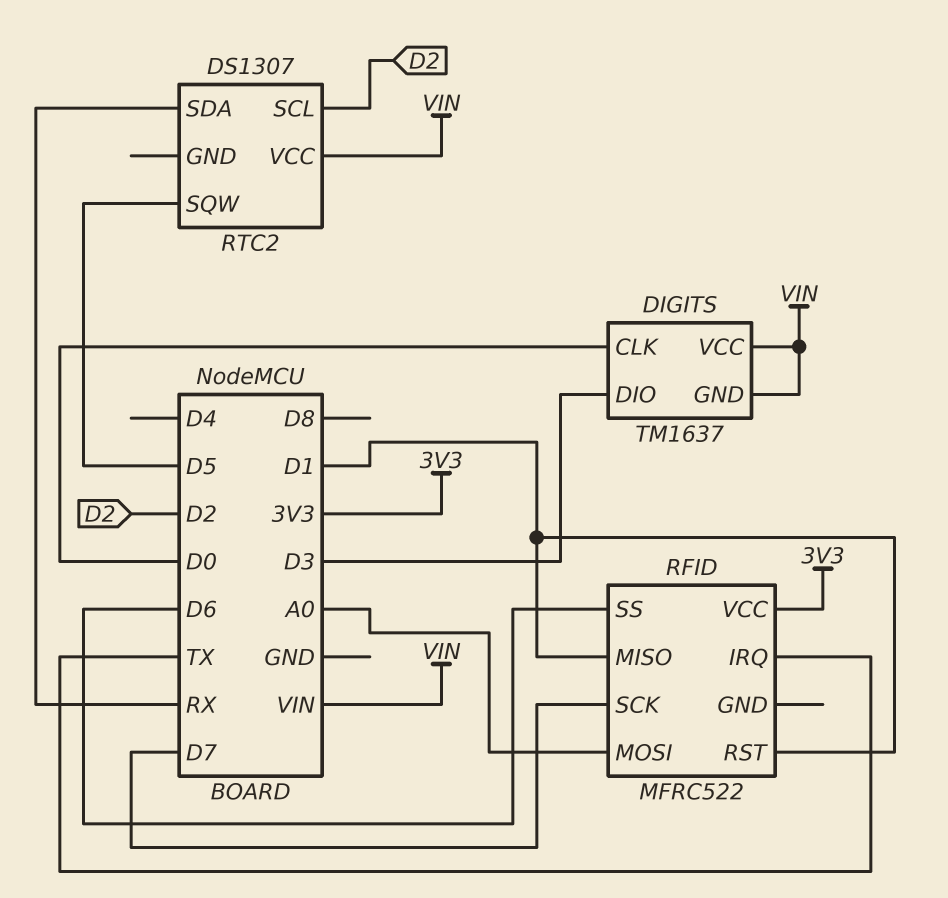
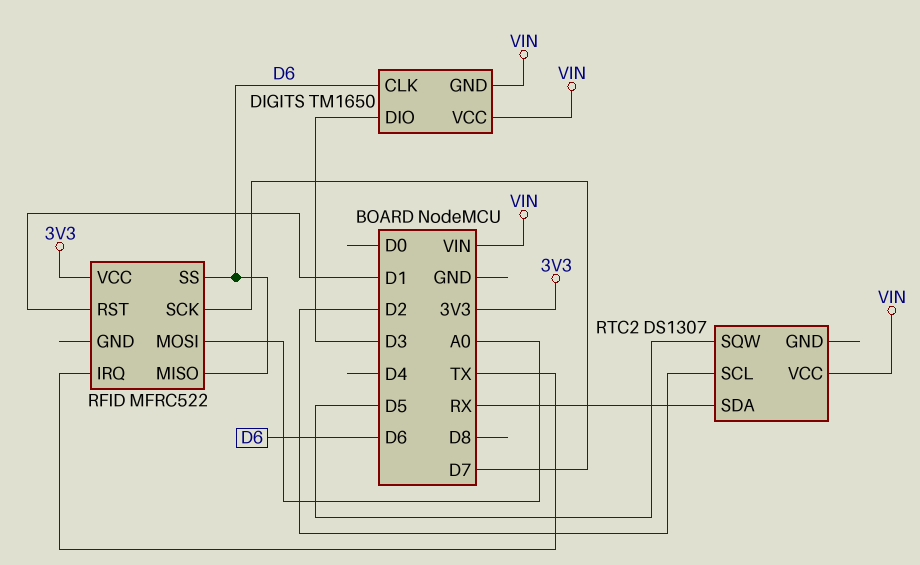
DIGITS: TM1637 -> TM1650
DIGITS pin CLK: D0 -> D6
RFID pin MISO: D1 -> D6

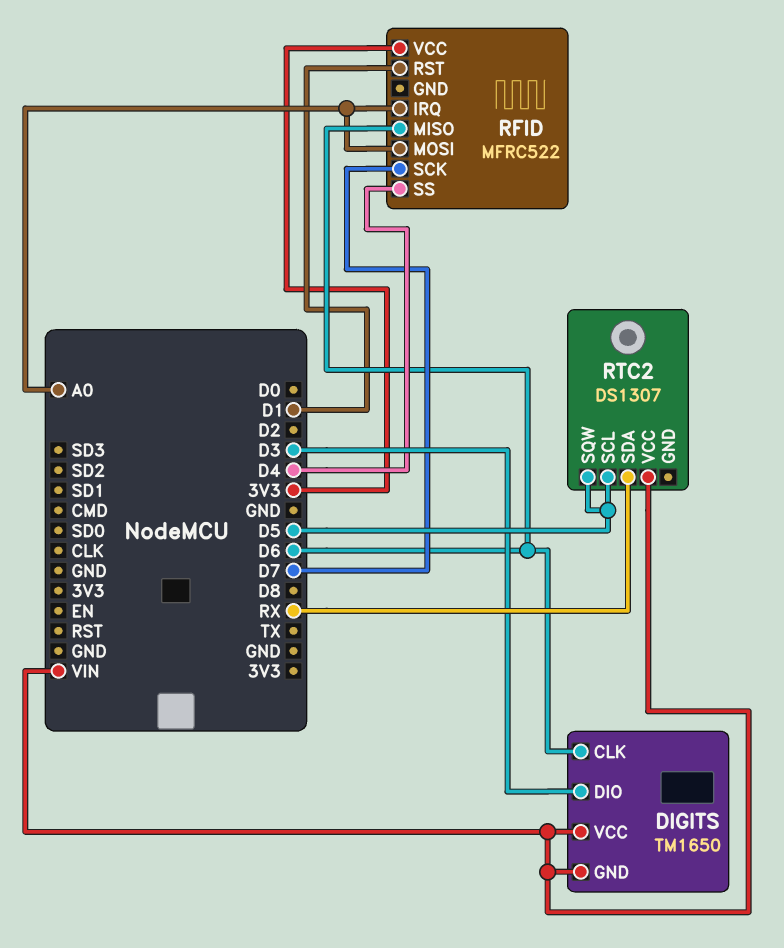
RFID pin IRQ: TX -> A0
RFID pin SS: D6 -> D4
RTC2 pin SCL: D2 -> D5

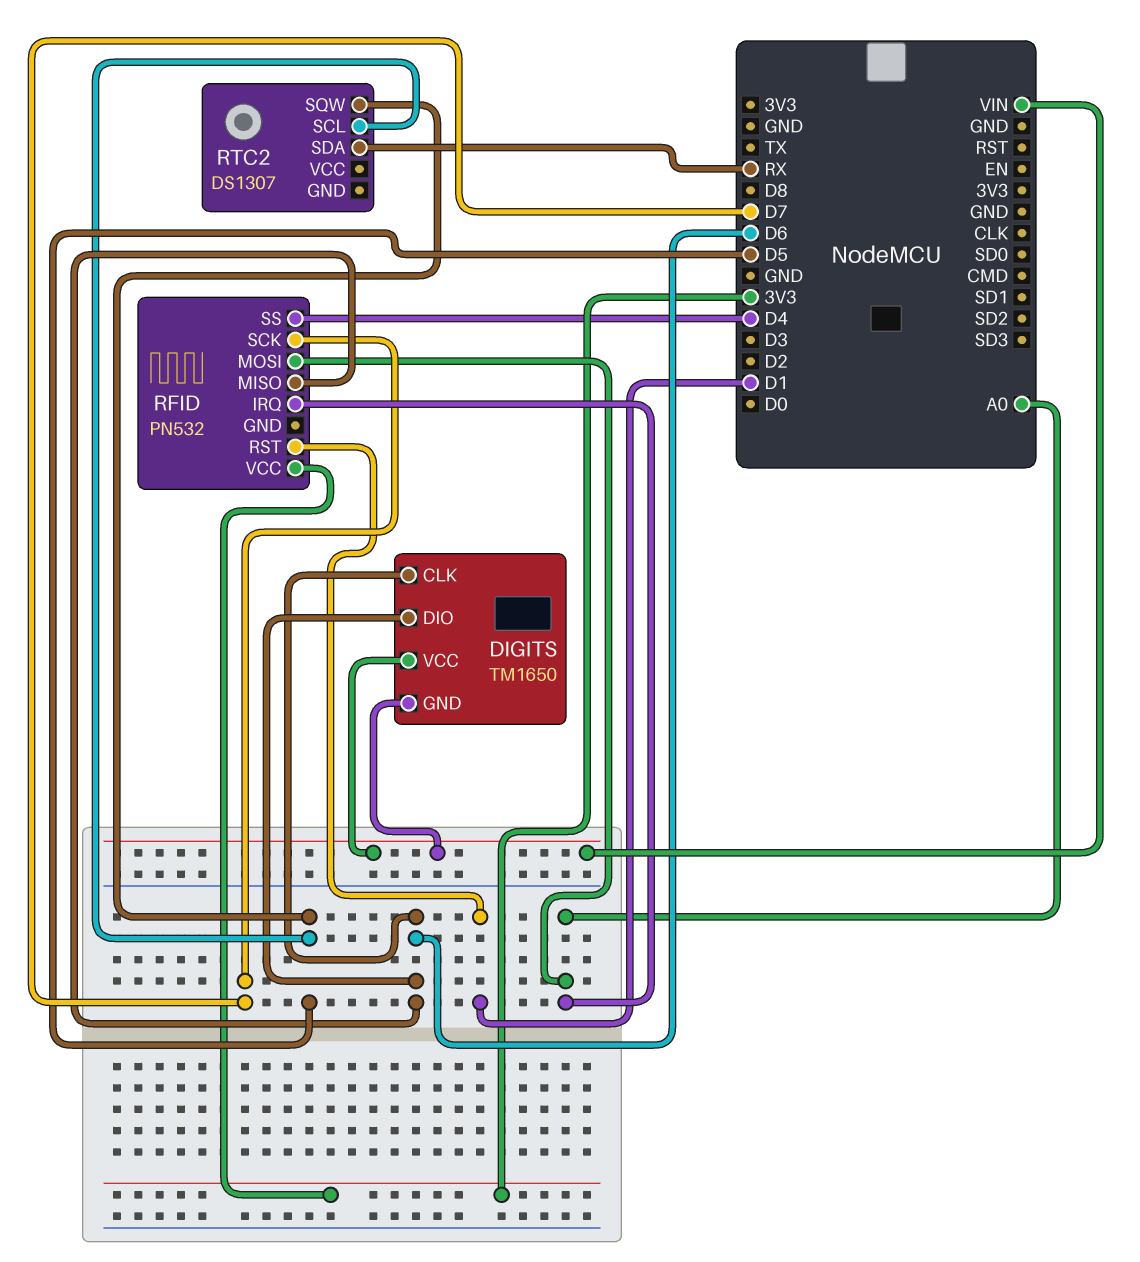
DIGITS pin DIO: D3 -> D6
RFID: MFRC522 -> PN532
RTC2 pin VCC: VIN -> none

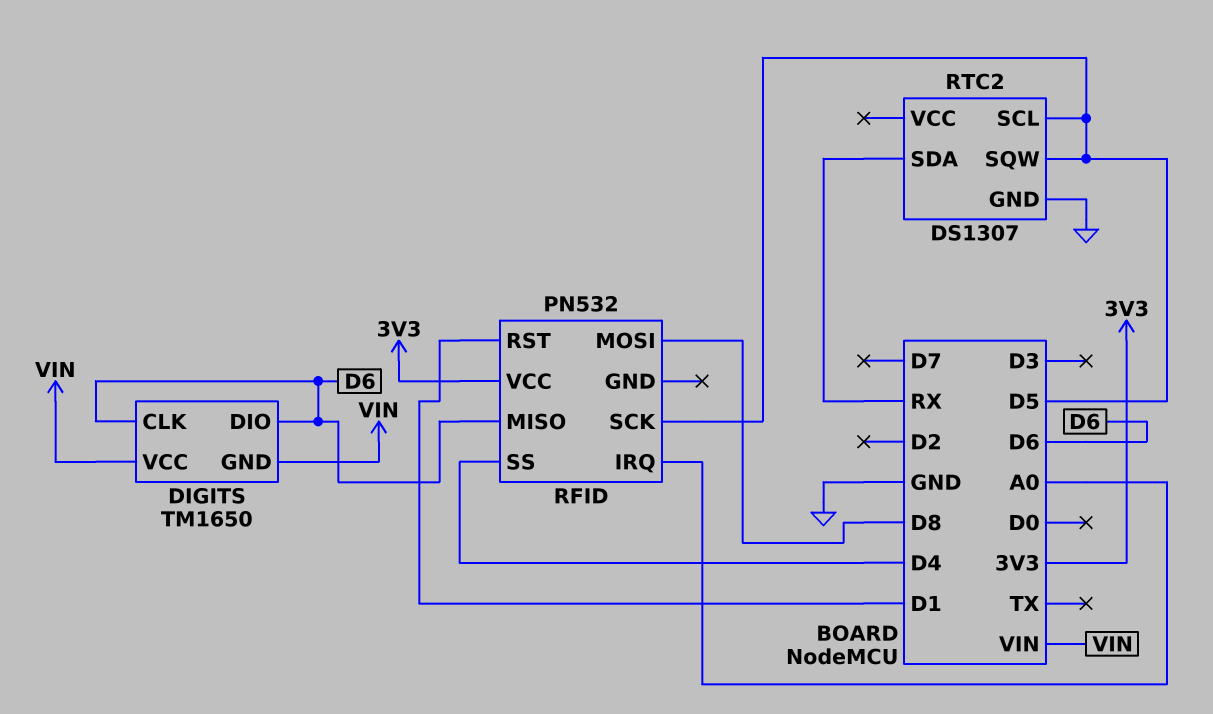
RFID pin MOSI: A0 -> D8
RFID pin SCK: D7 -> D5
RTC2 pin GND: none -> GND

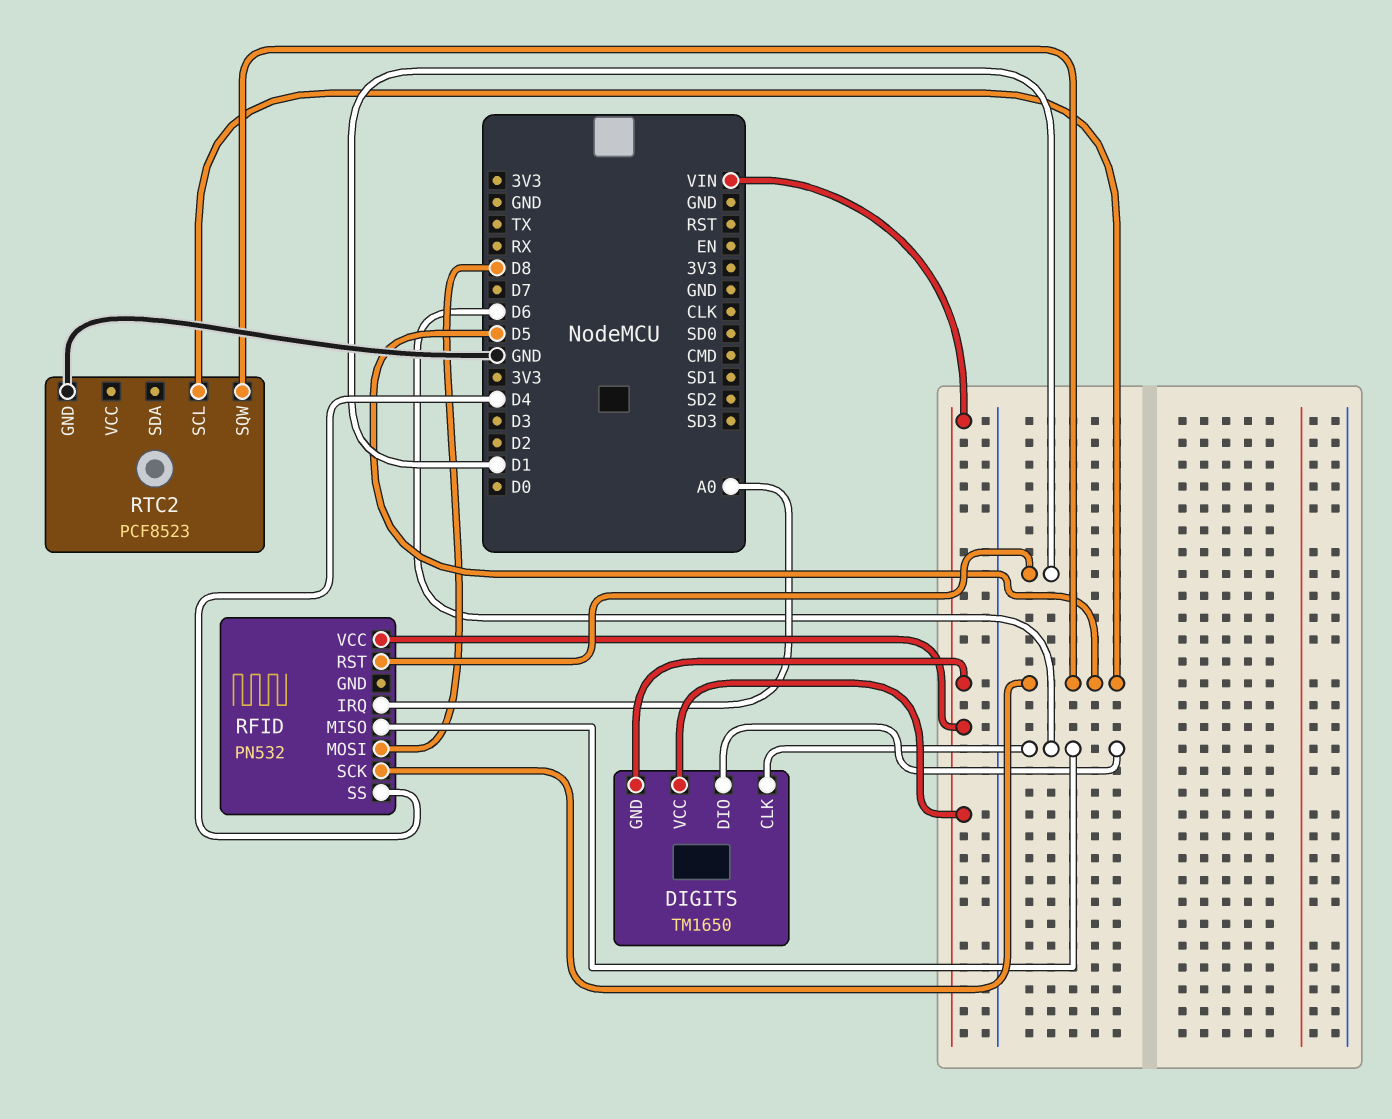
RFID pin VCC: 3V3 -> VIN
RTC2: DS1307 -> PCF8523
RTC2 pin SDA: RX -> none

